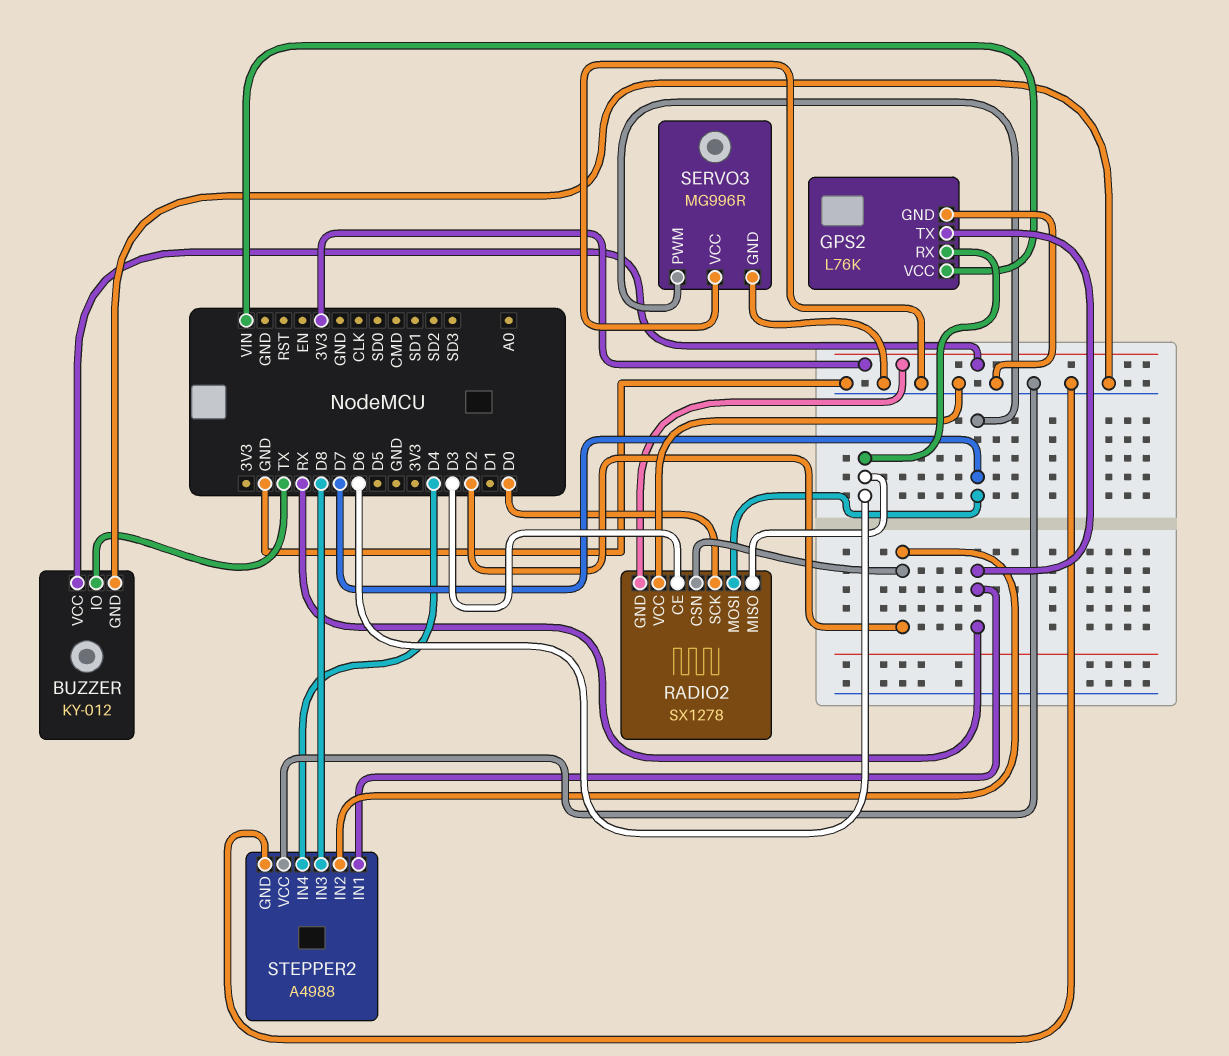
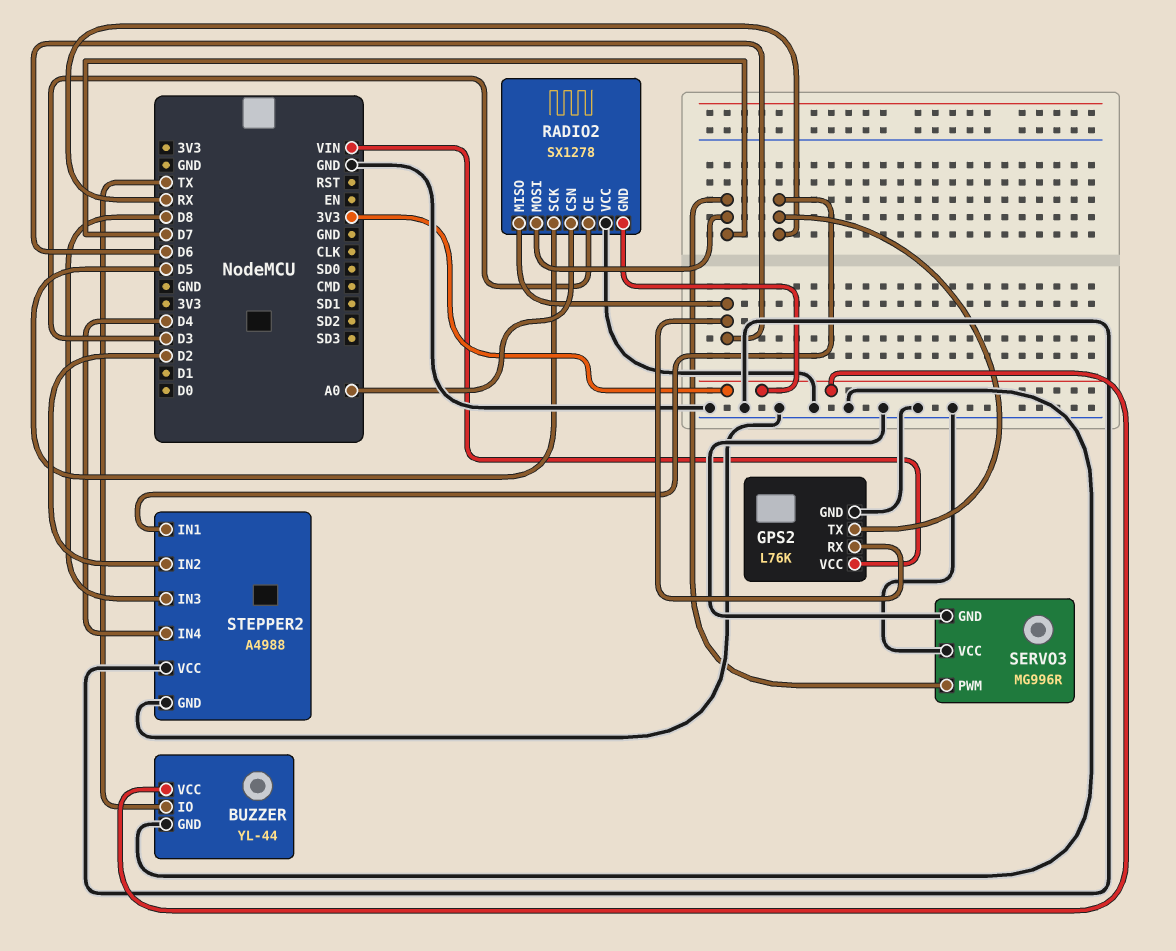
BUZZER: KY-012 -> YL-44
RADIO2 pin CSN: D2 -> A0
RADIO2 pin SCK: D0 -> D5

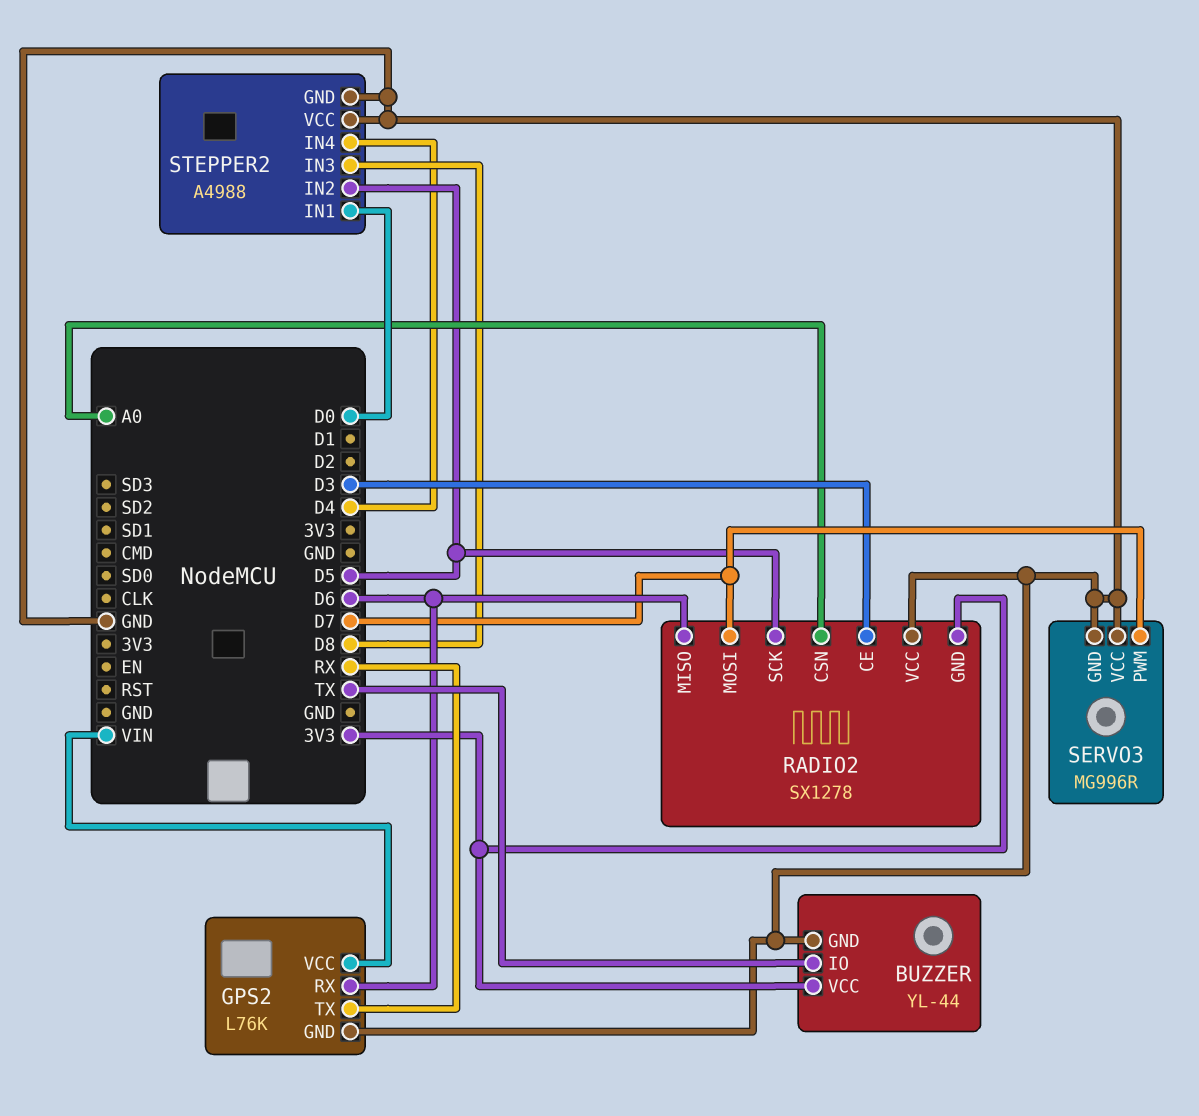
STEPPER2 pin IN1: RX -> D0
STEPPER2 pin IN2: D2 -> D5

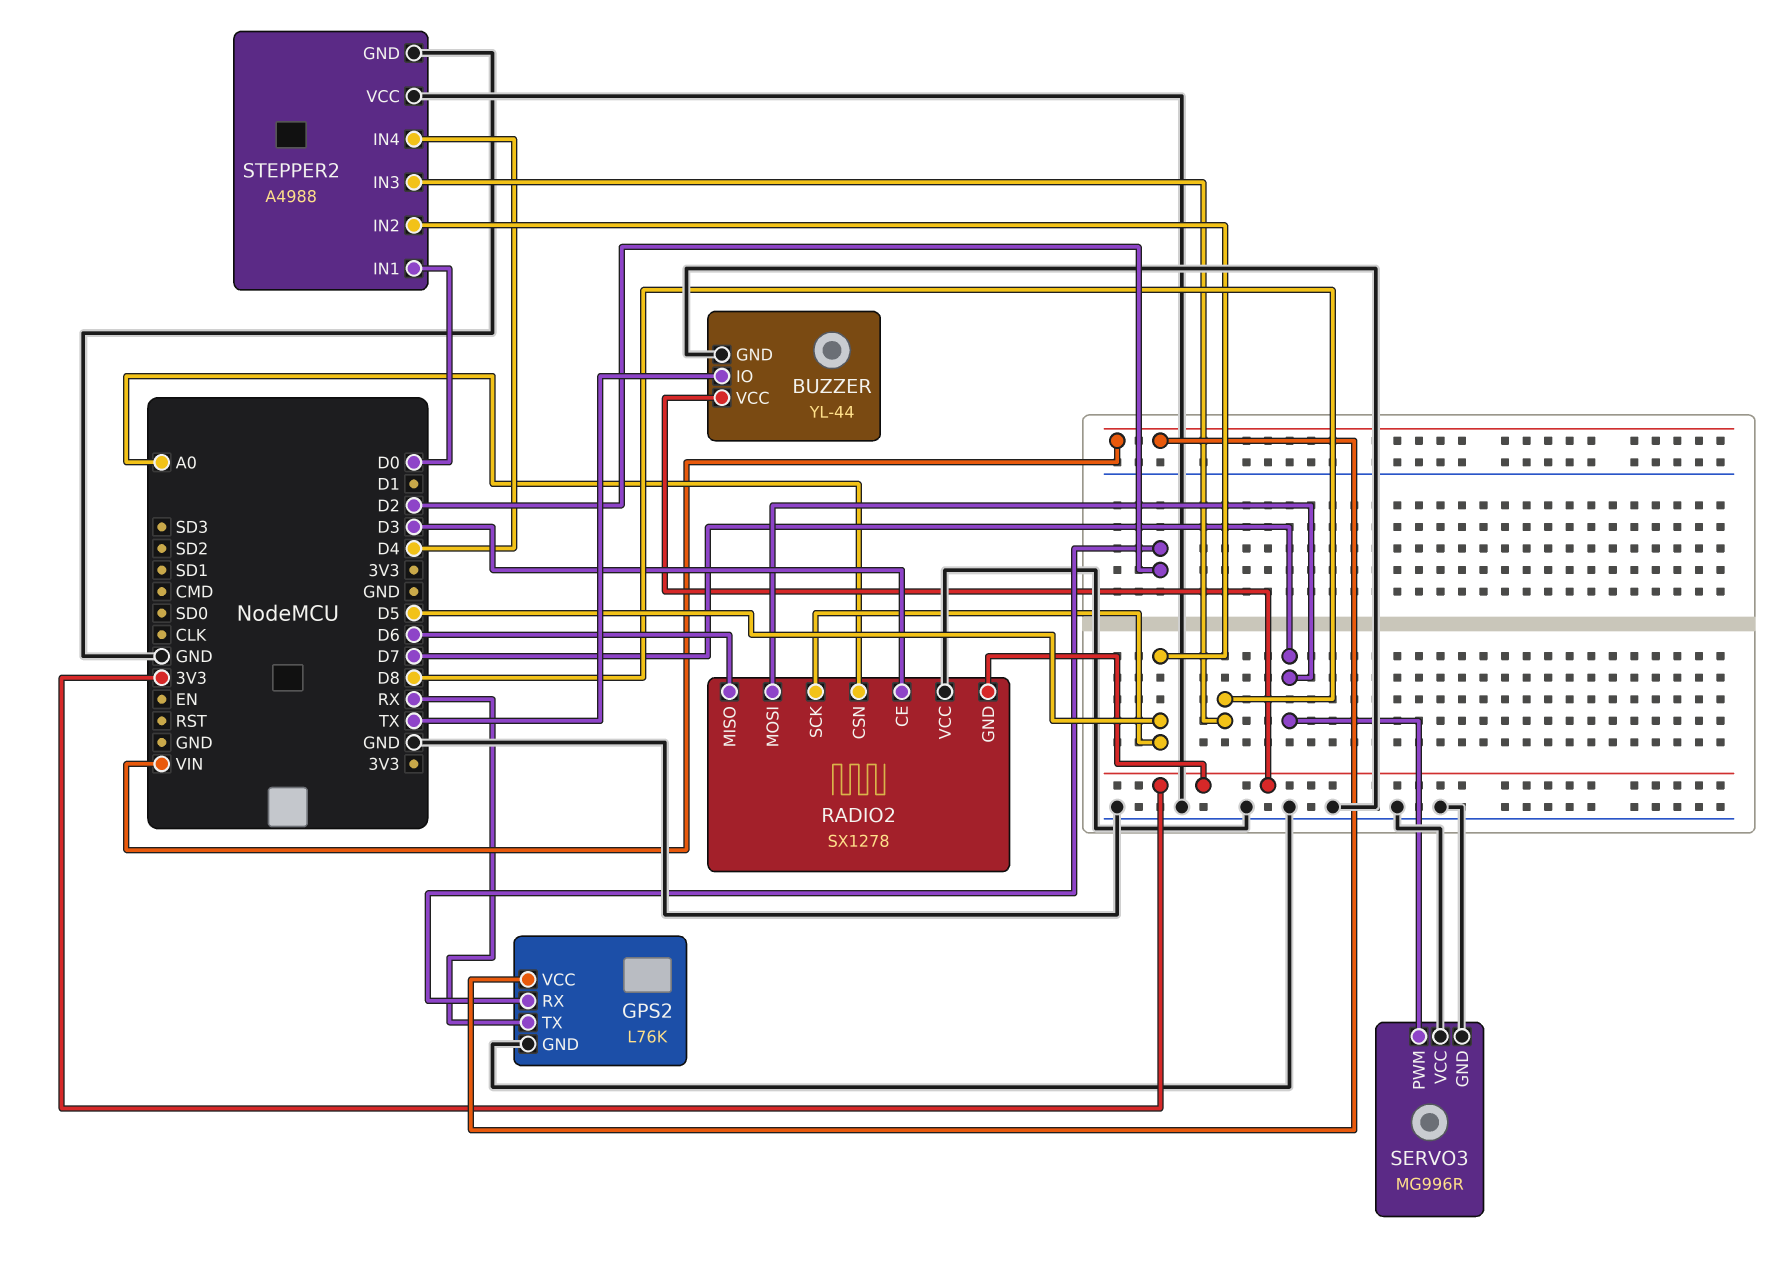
GPS2 pin RX: D6 -> D2

